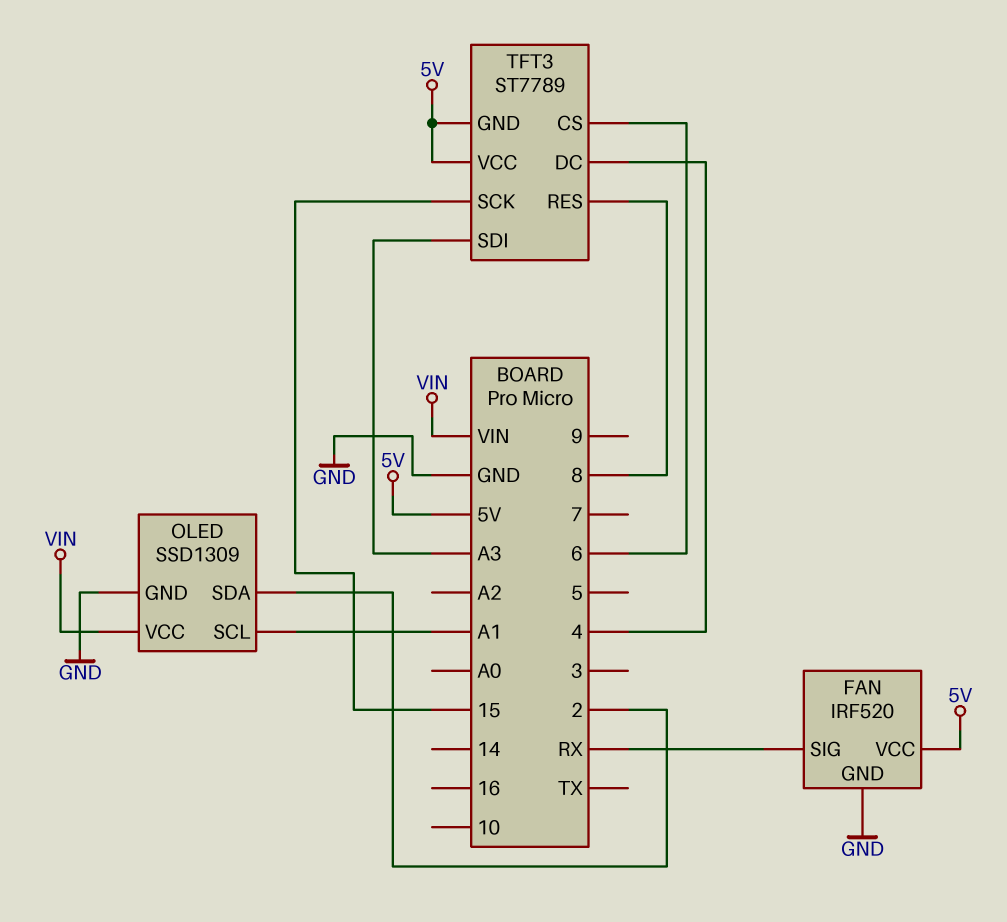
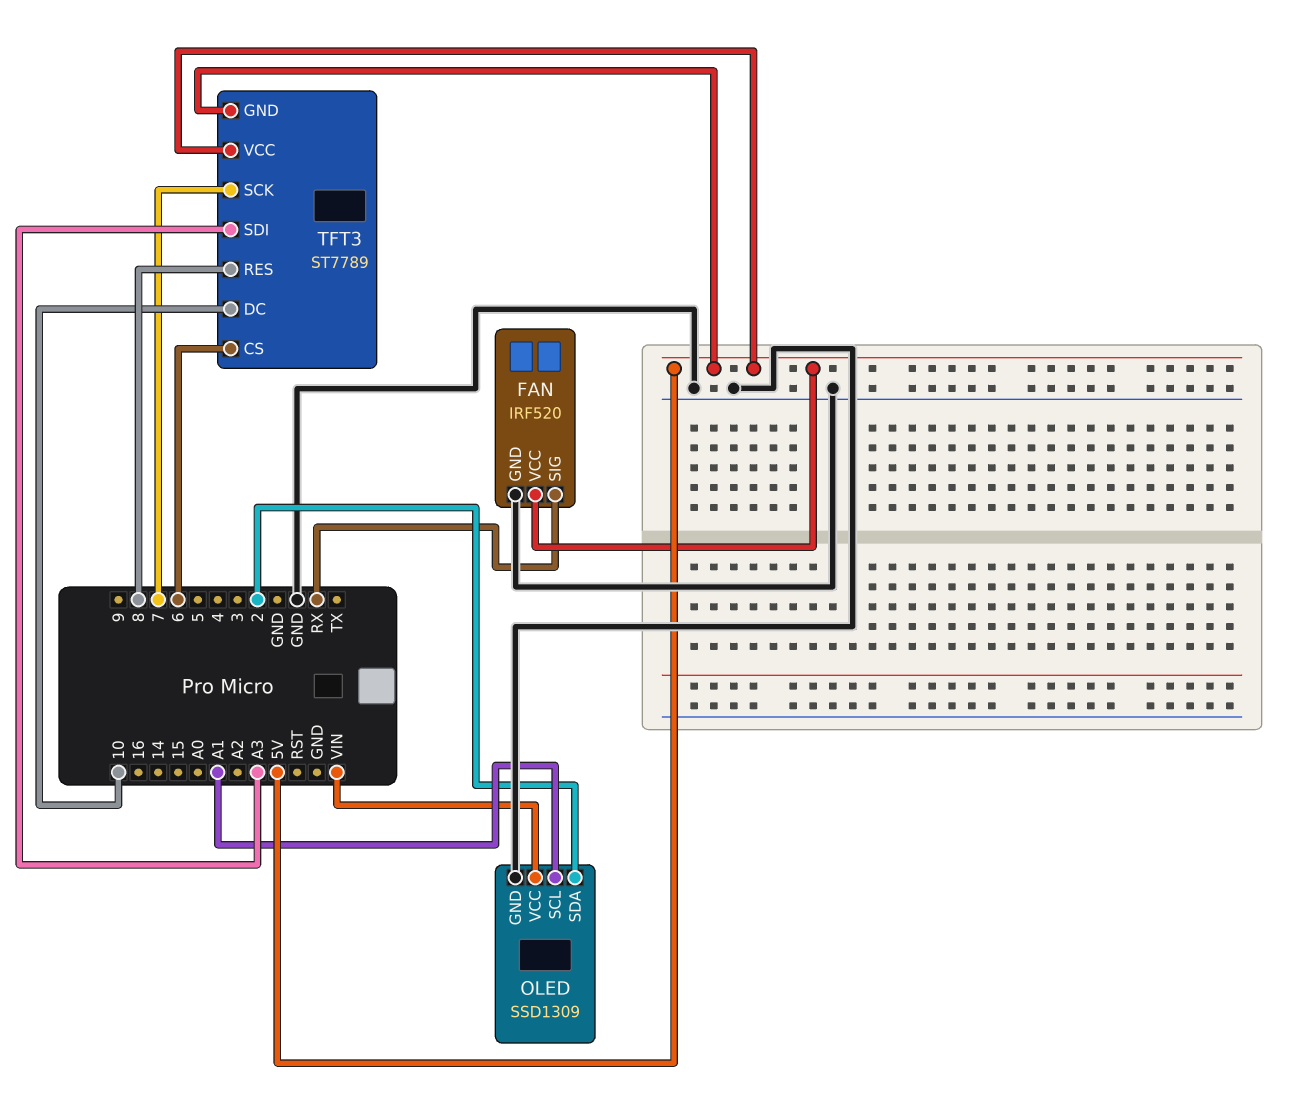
TFT3 pin DC: 4 -> 10
TFT3 pin SCK: 15 -> 7

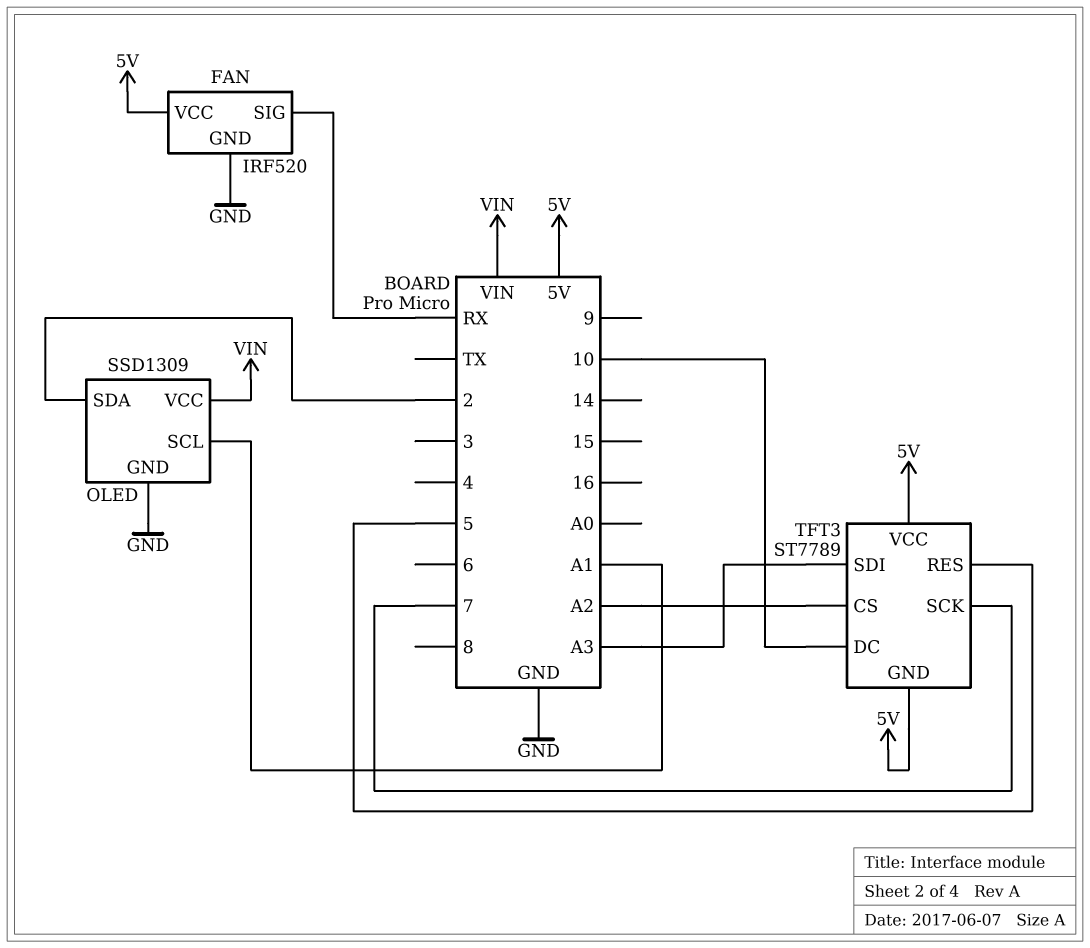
TFT3 pin CS: 6 -> A2
TFT3 pin RES: 8 -> 5

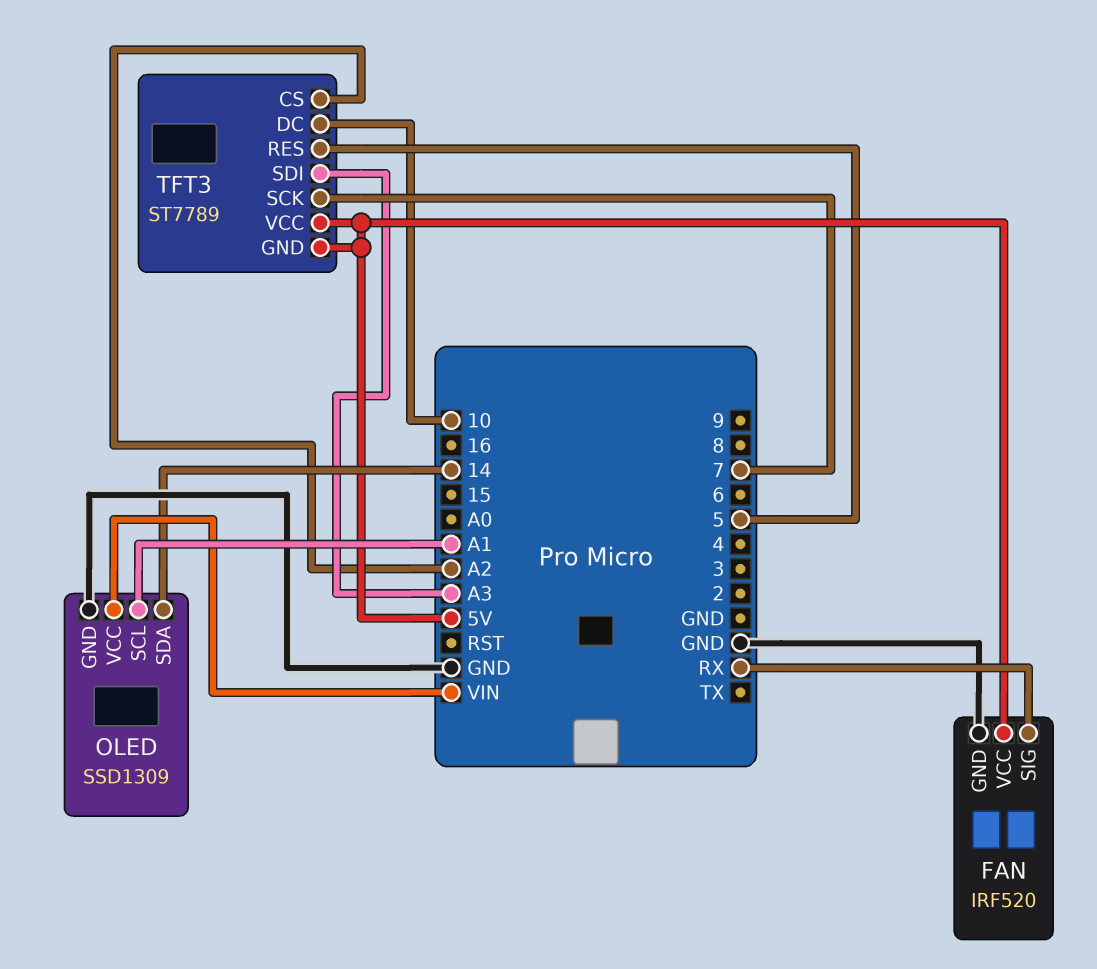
OLED pin SDA: 2 -> 14

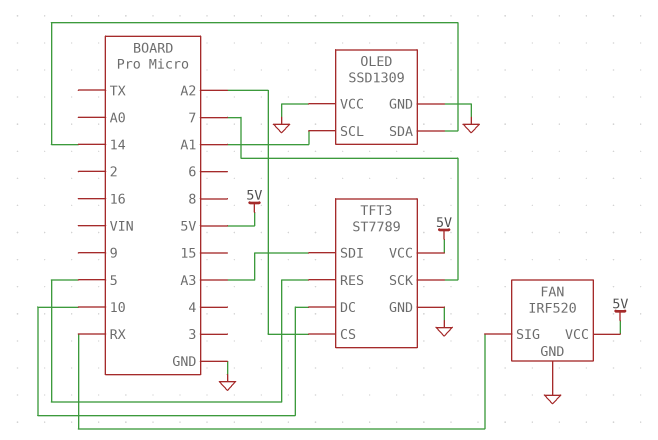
OLED pin VCC: VIN -> GND
TFT3 pin GND: 5V -> GND

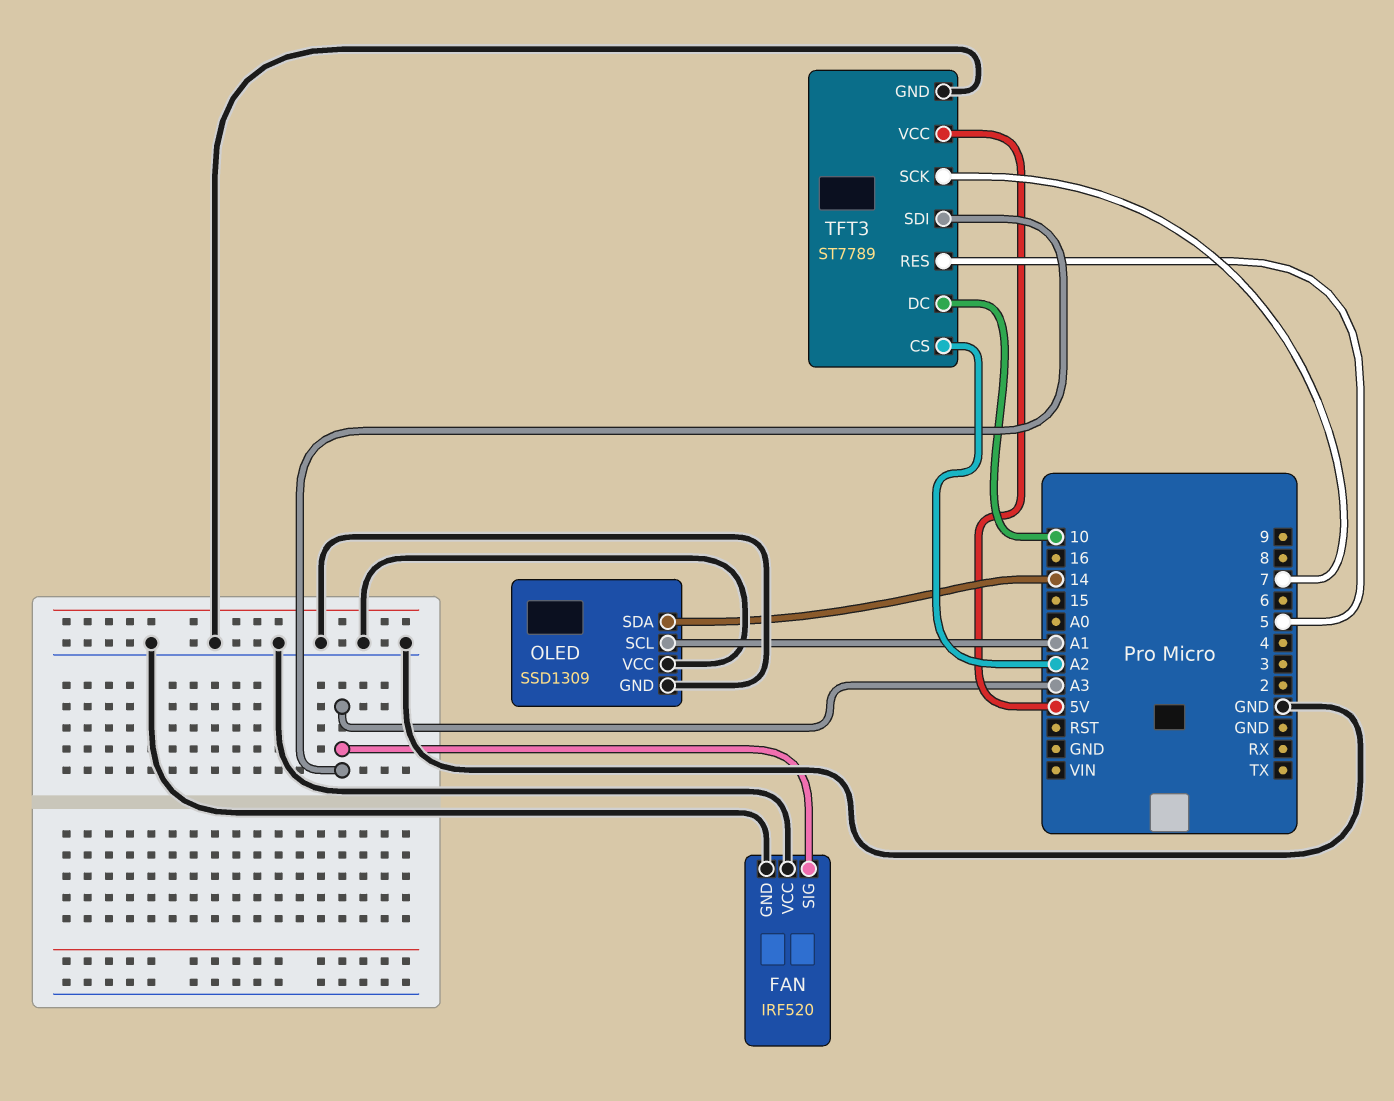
FAN pin SIG: RX -> A3
FAN pin VCC: 5V -> GND

